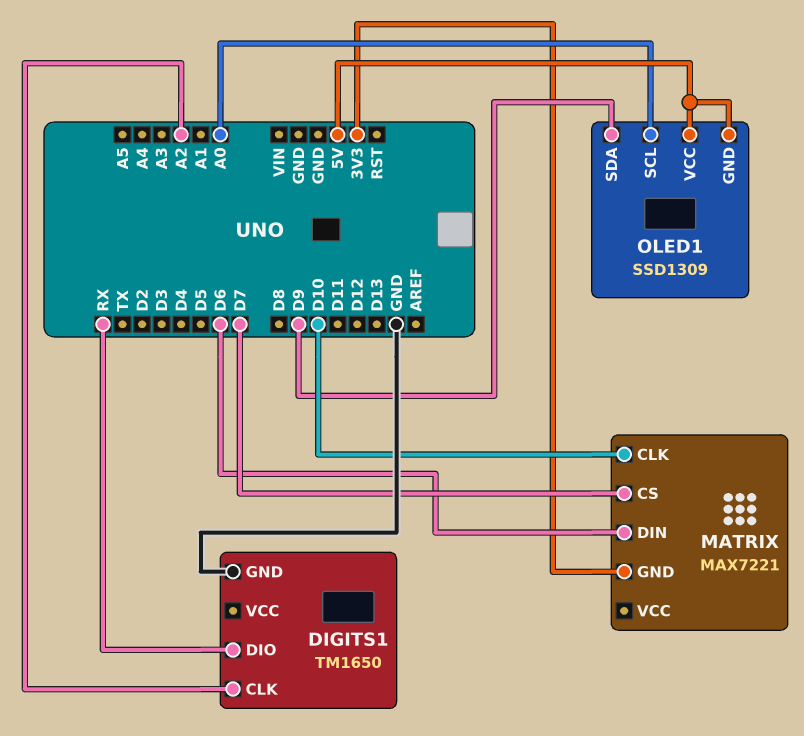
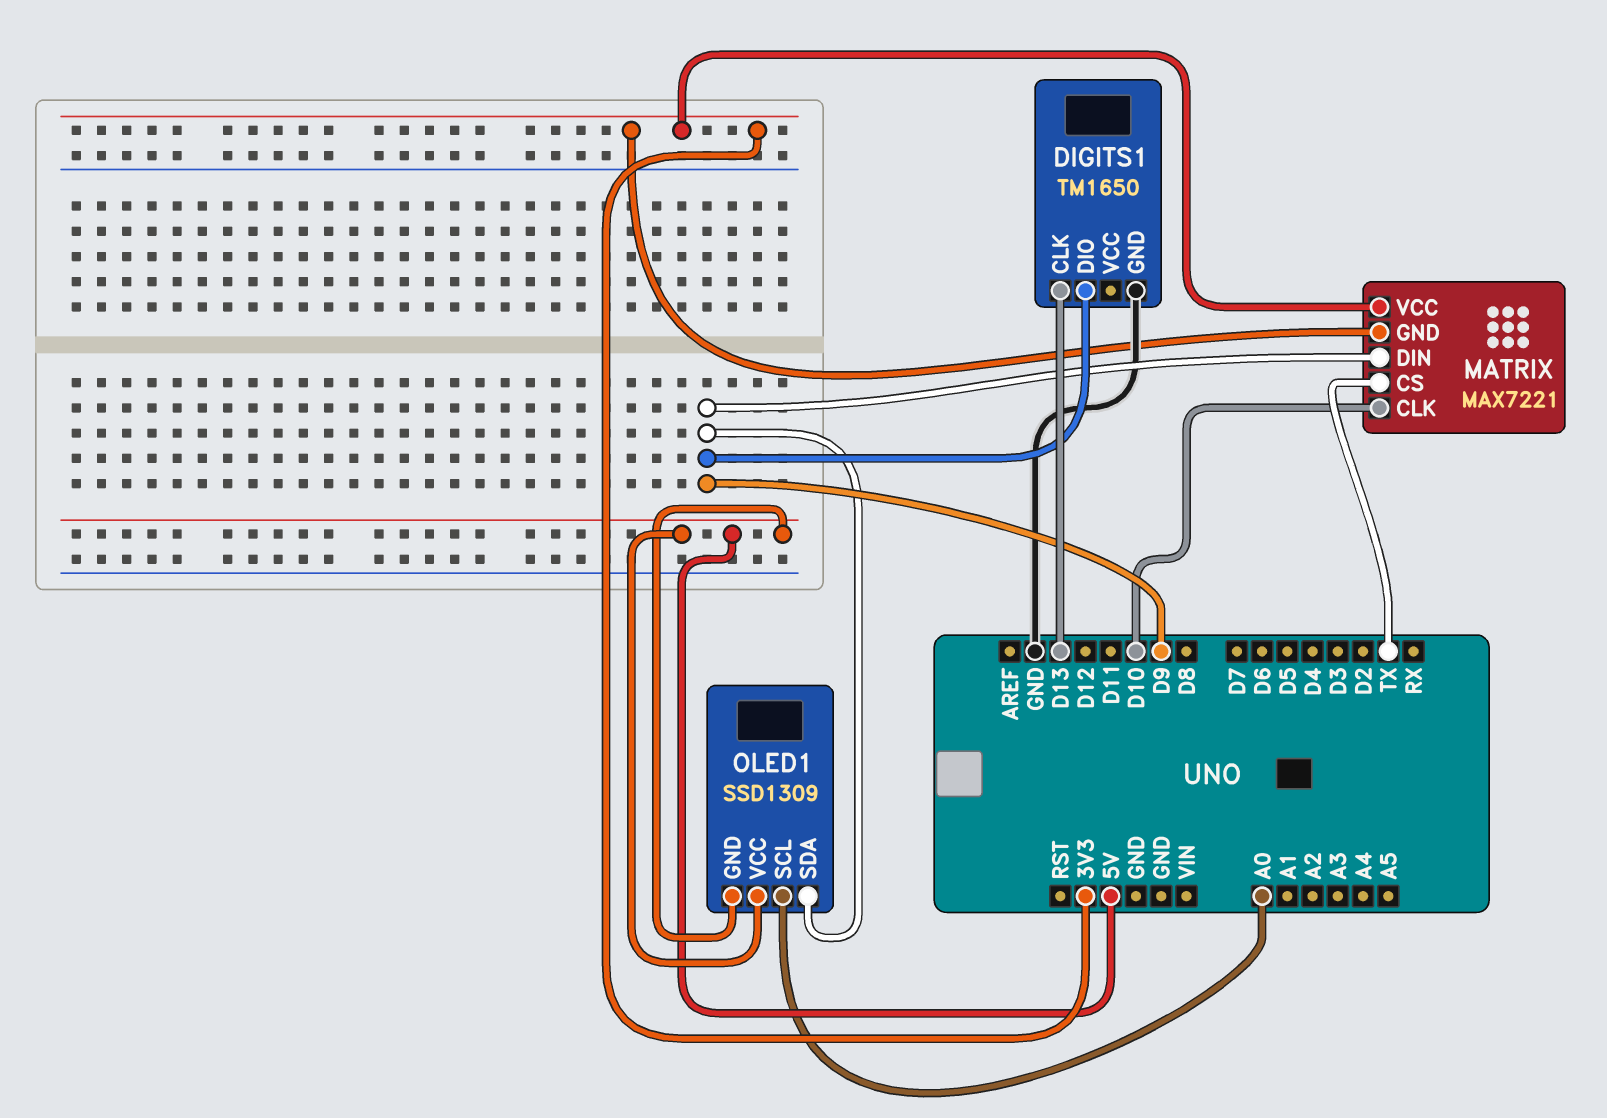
DIGITS1 pin CLK: A2 -> D13
DIGITS1 pin DIO: RX -> D9
MATRIX pin CS: D7 -> TX
MATRIX pin DIN: D6 -> D9
MATRIX pin VCC: none -> 3V3

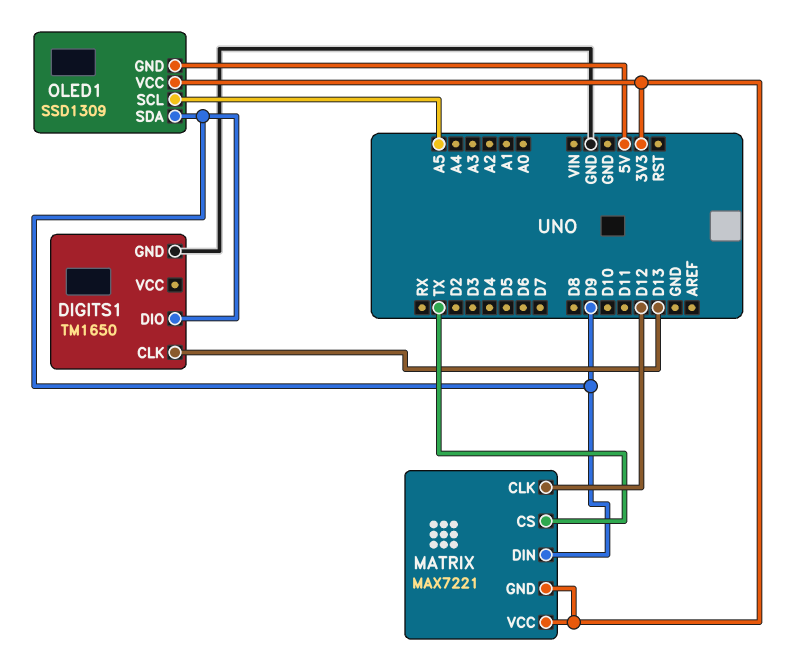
MATRIX pin CLK: D10 -> D12
OLED1 pin SCL: A0 -> A5
OLED1 pin VCC: 5V -> 3V3

